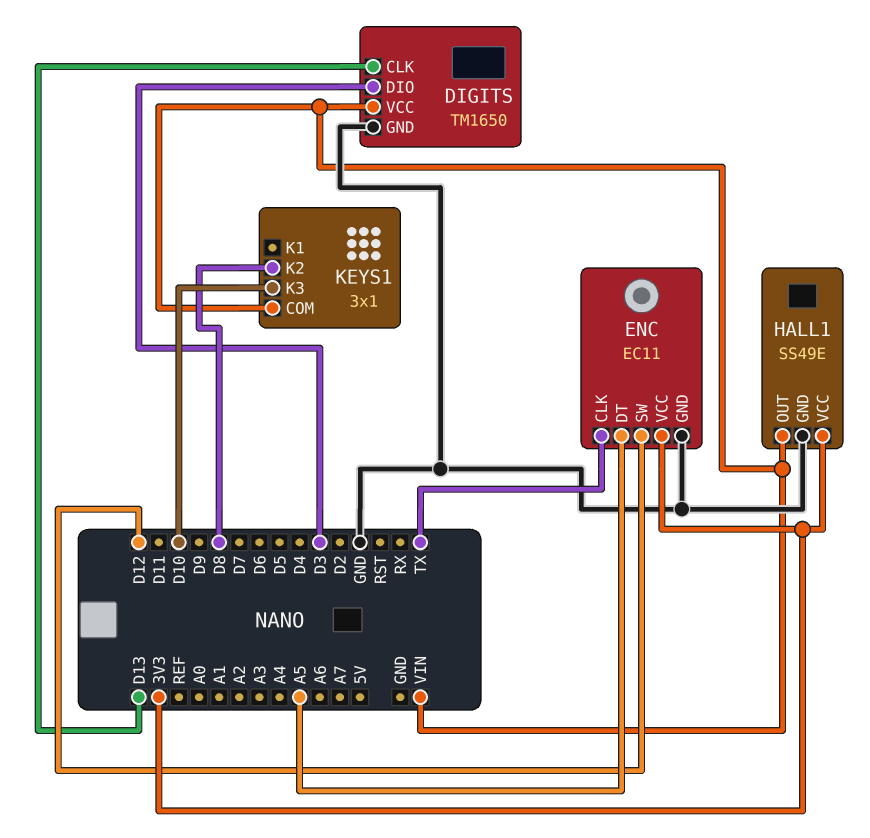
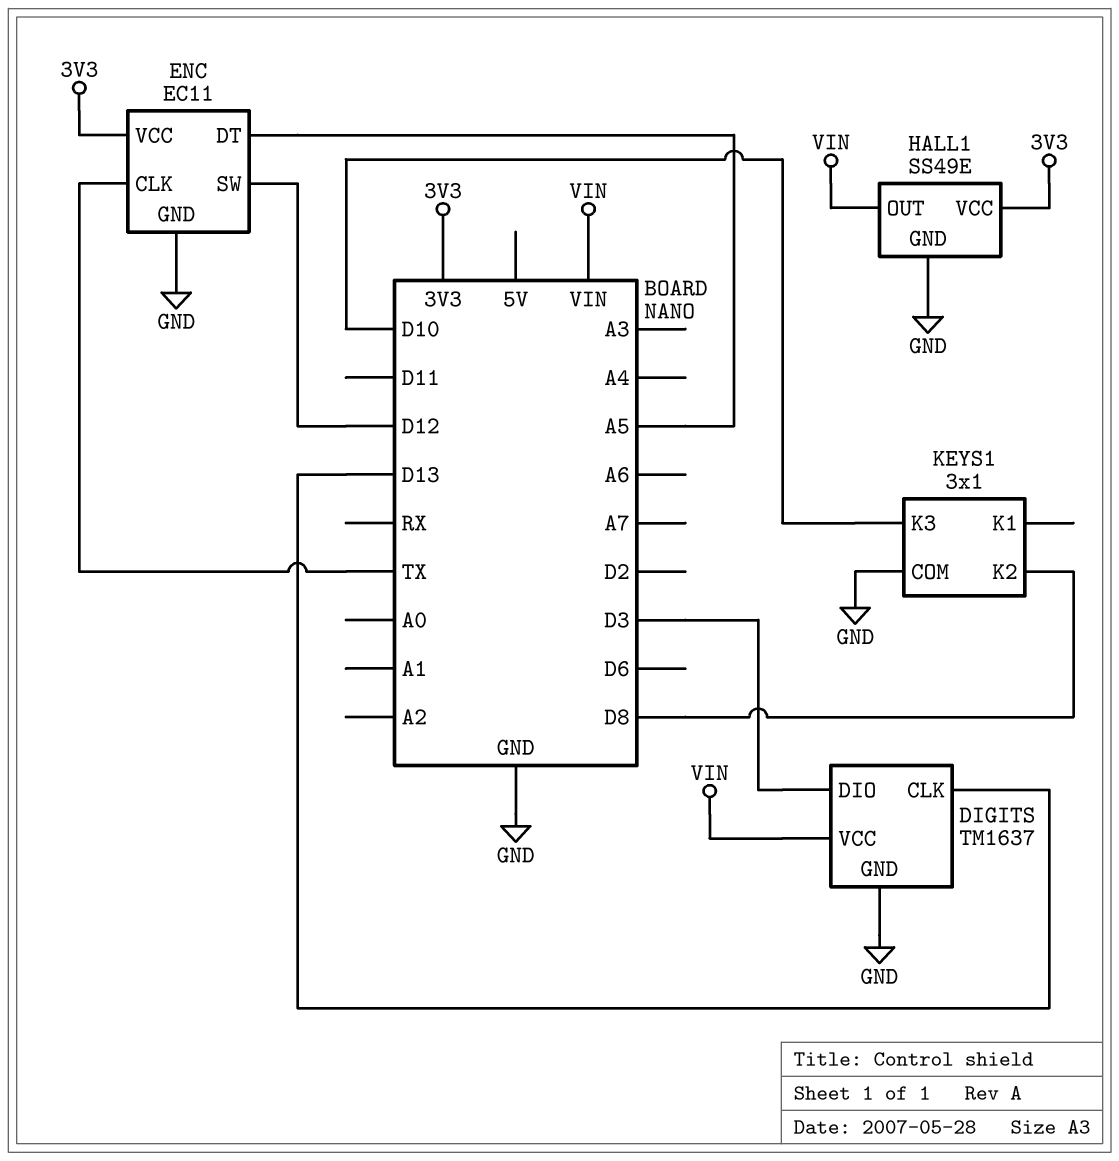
DIGITS: TM1650 -> TM1637
KEYS1 pin COM: VIN -> GND

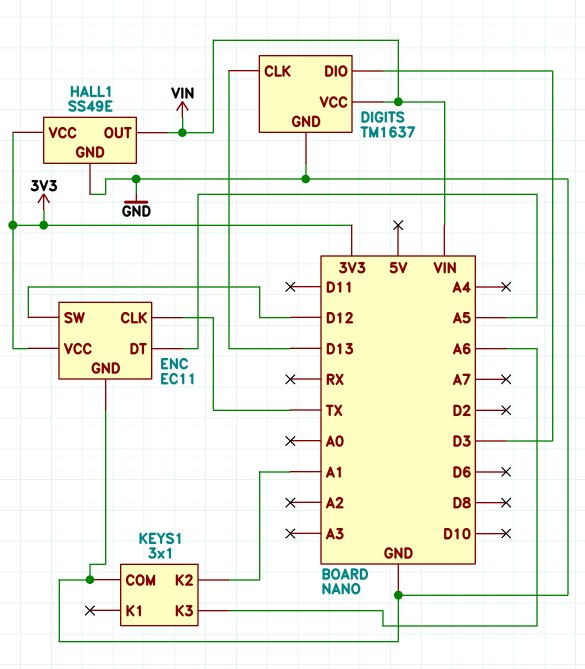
KEYS1 pin K2: D8 -> A1
KEYS1 pin K3: D10 -> A6

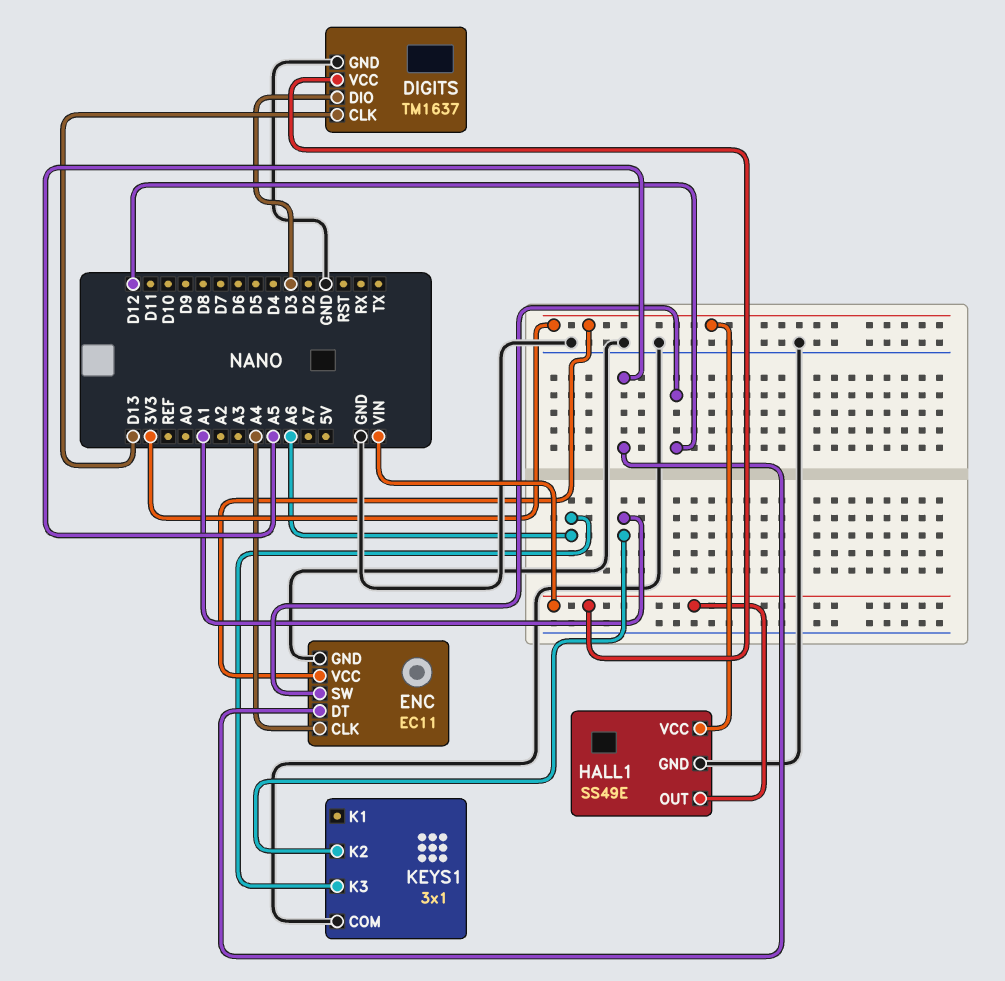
ENC pin CLK: TX -> A4

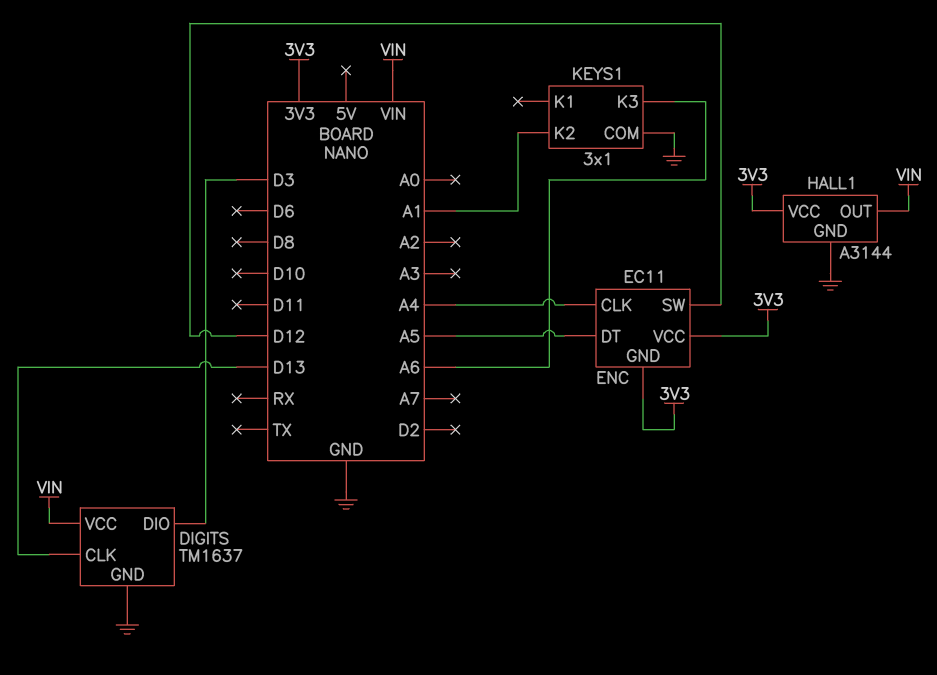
ENC pin GND: GND -> 3V3
HALL1: SS49E -> A3144

